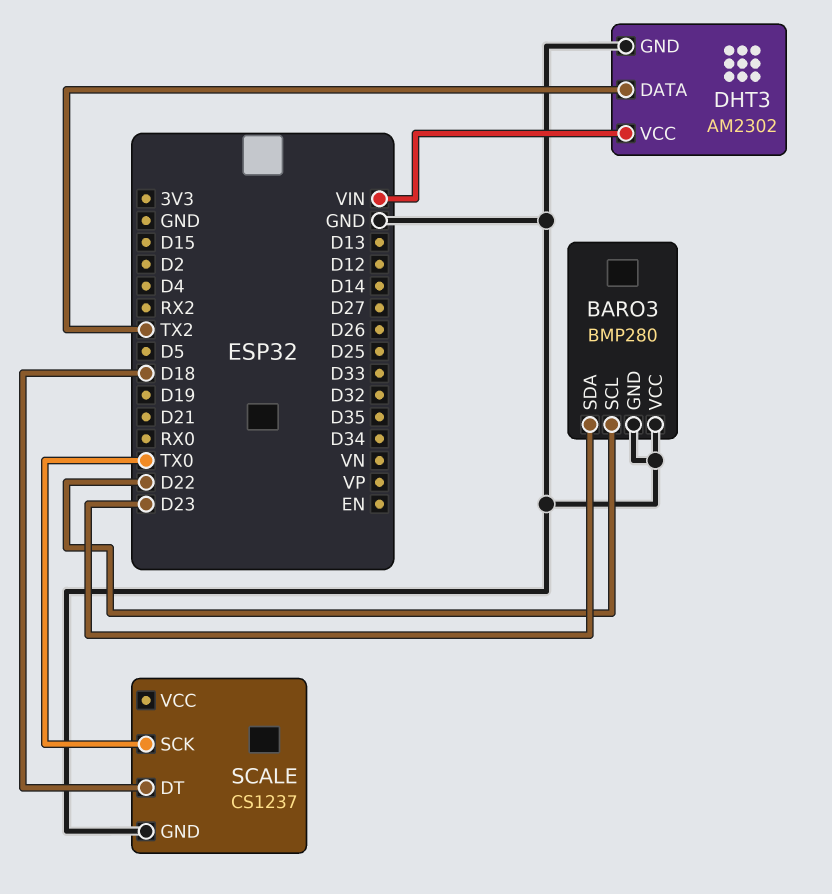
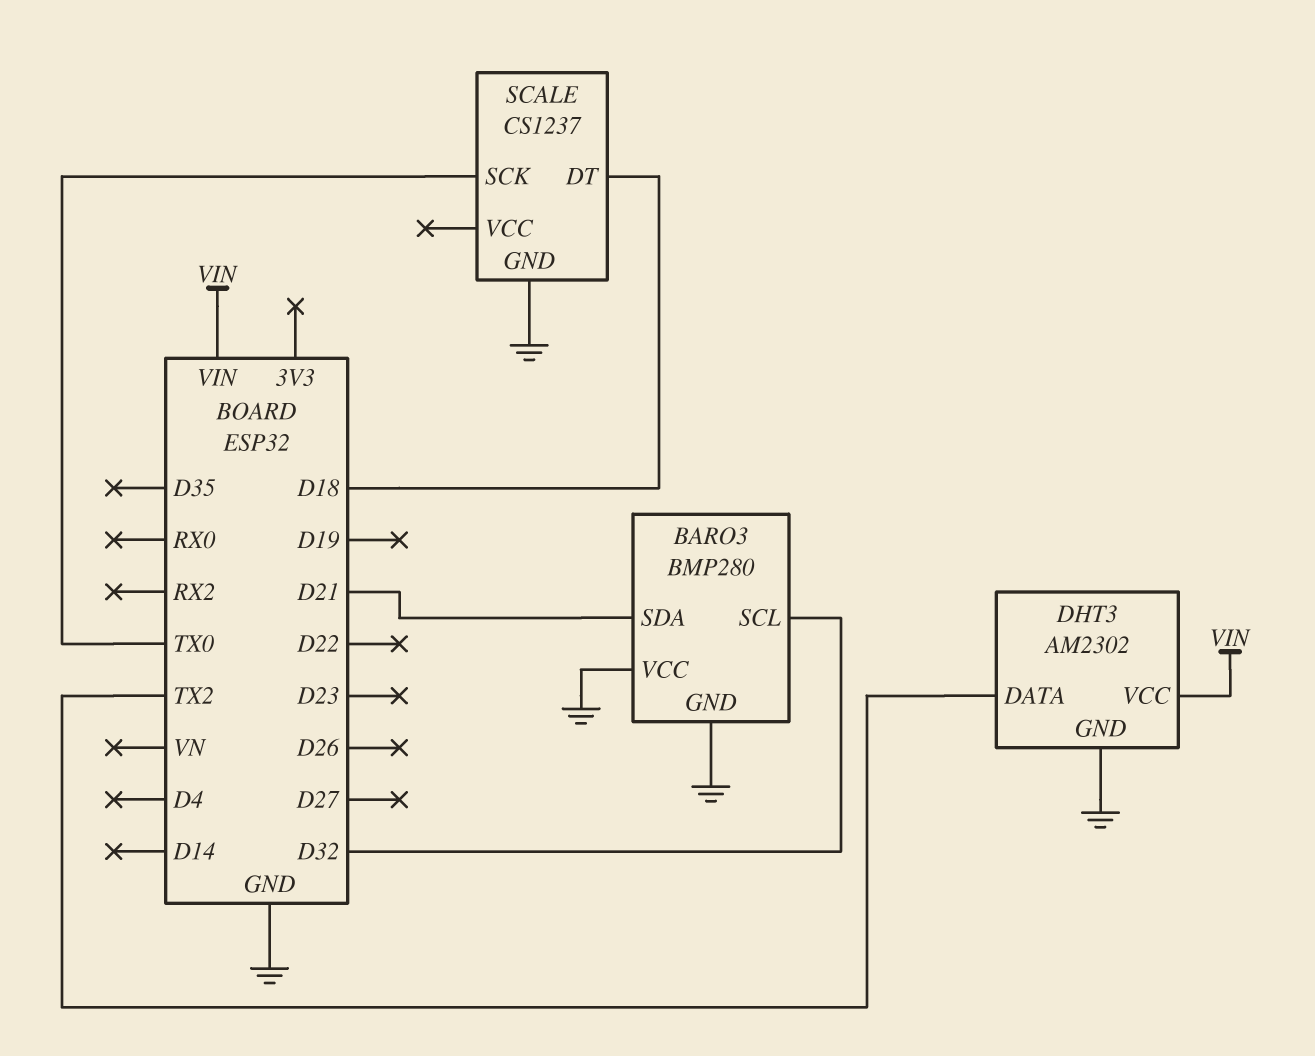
BARO3 pin SCL: D22 -> D32
BARO3 pin SDA: D23 -> D21

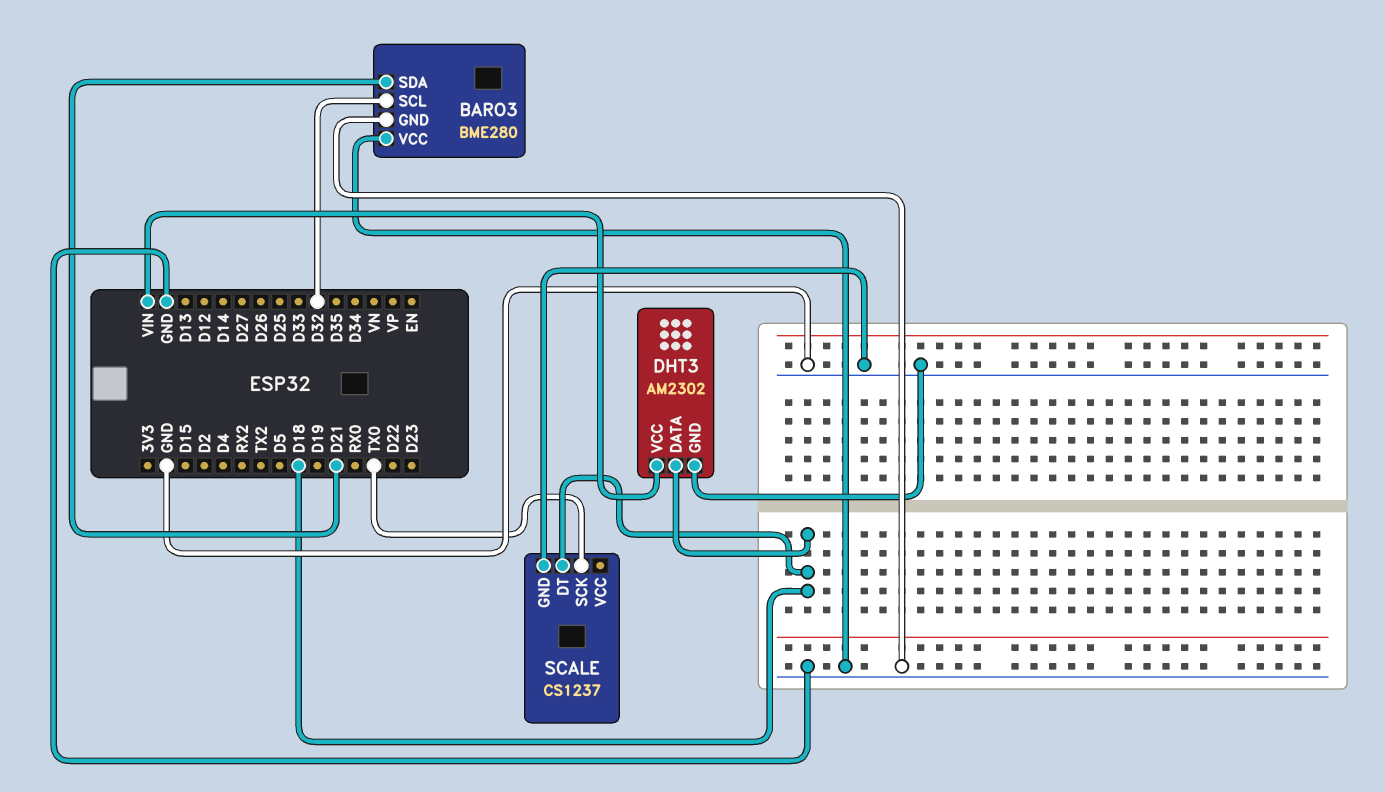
BARO3: BMP280 -> BME280
DHT3 pin DATA: TX2 -> D18

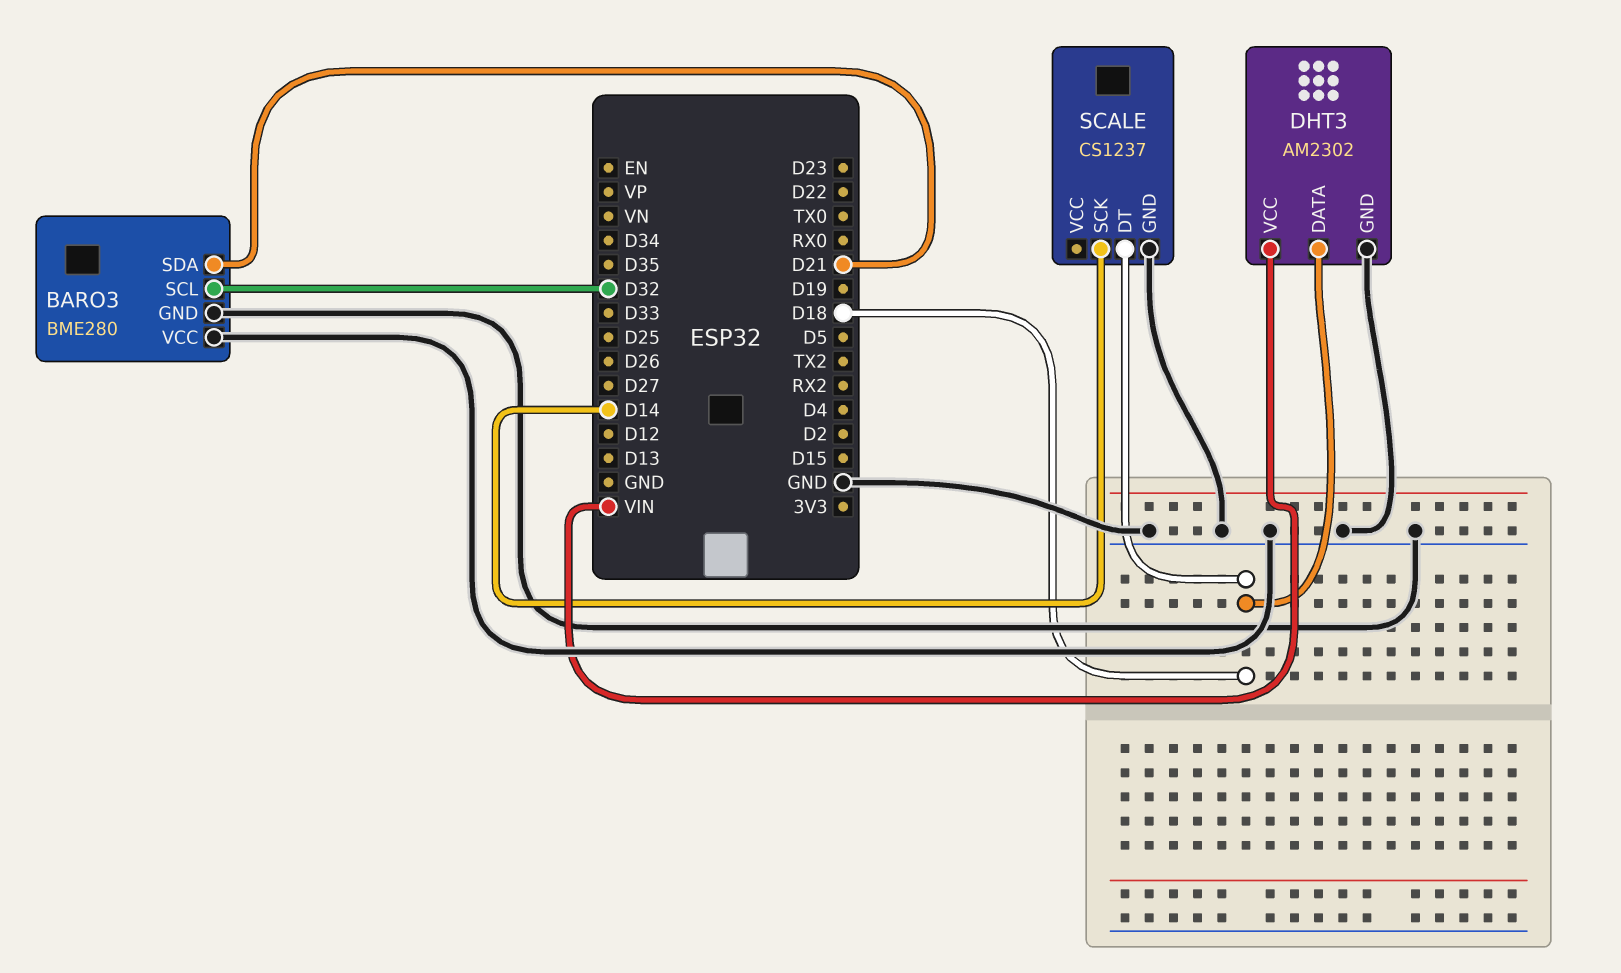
SCALE pin SCK: TX0 -> D14

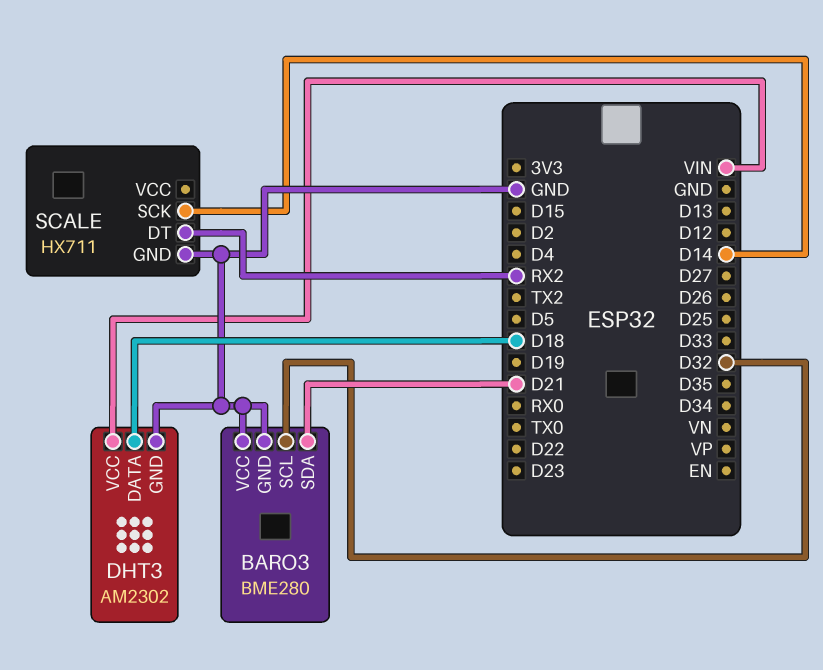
SCALE: CS1237 -> HX711
SCALE pin DT: D18 -> RX2

